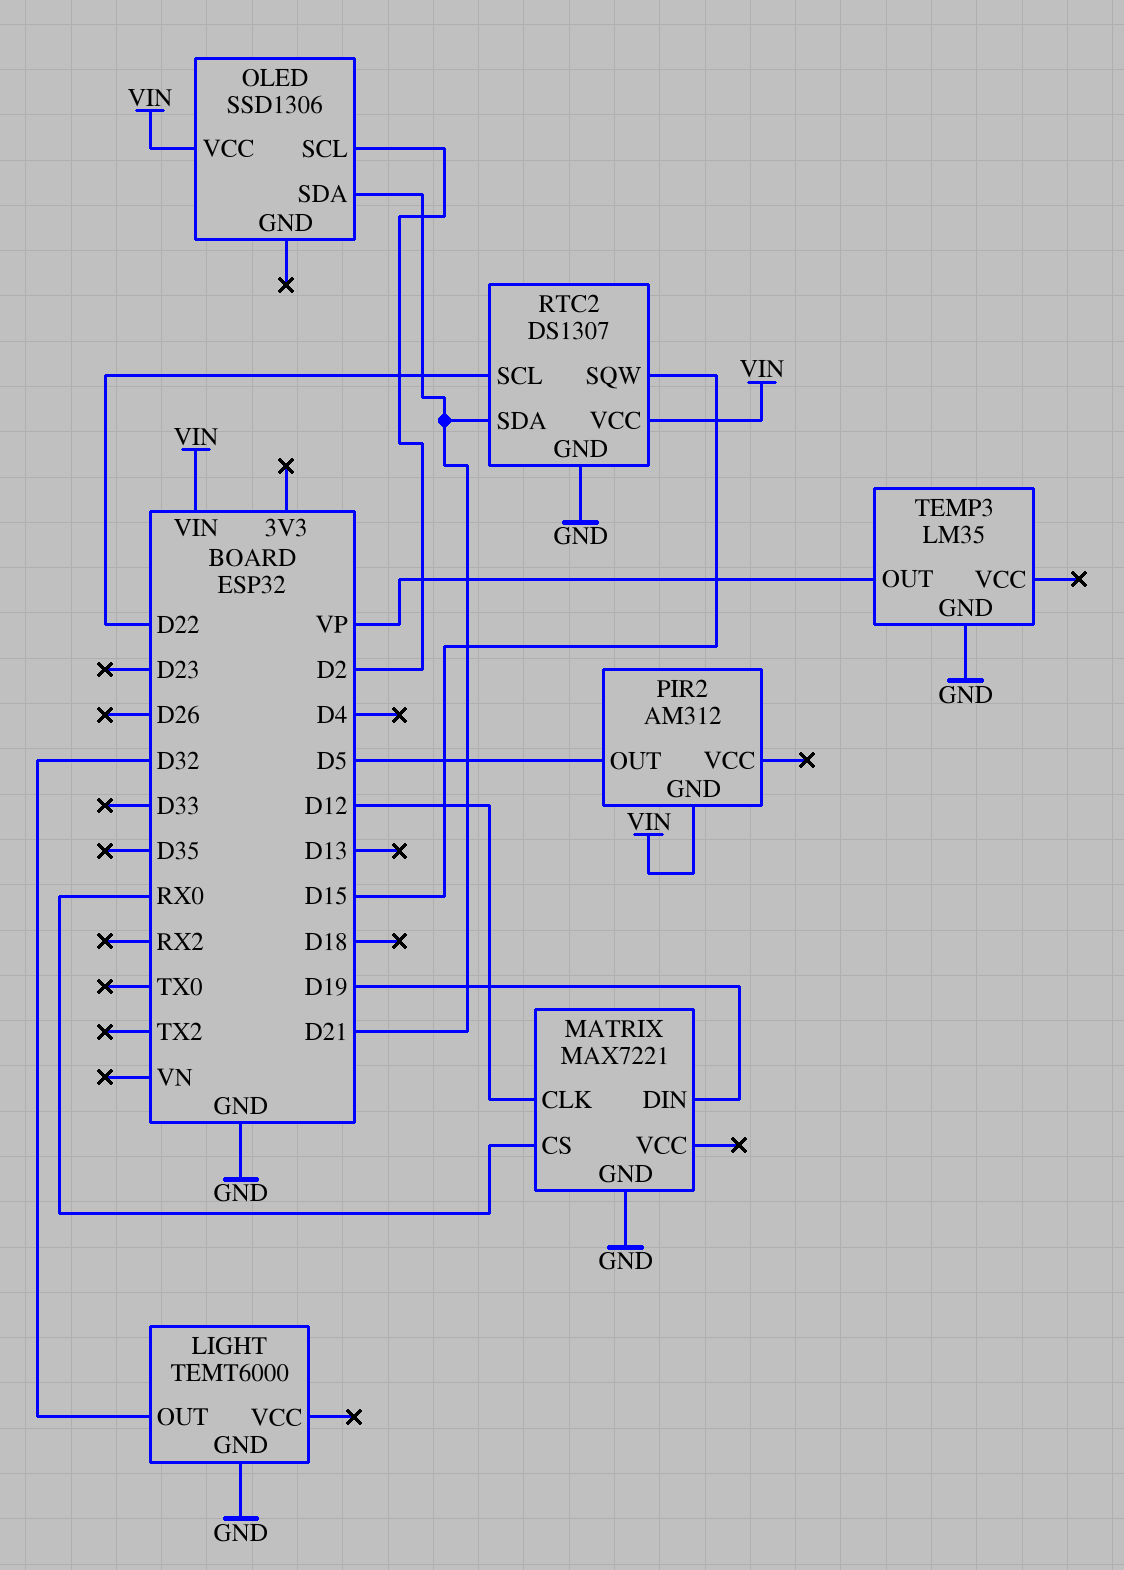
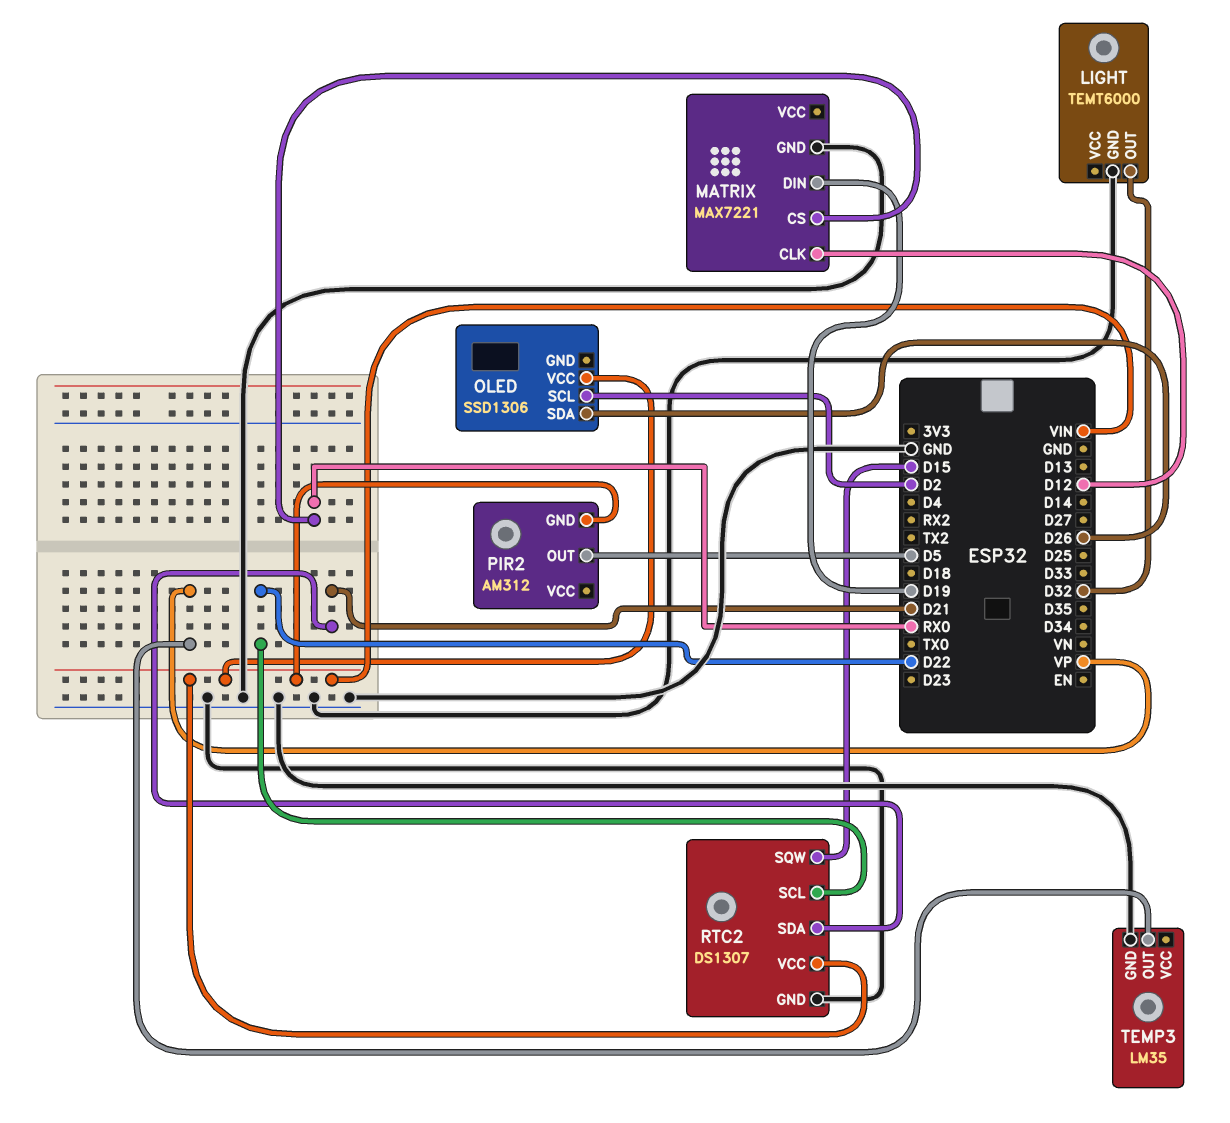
OLED pin SDA: D21 -> D26

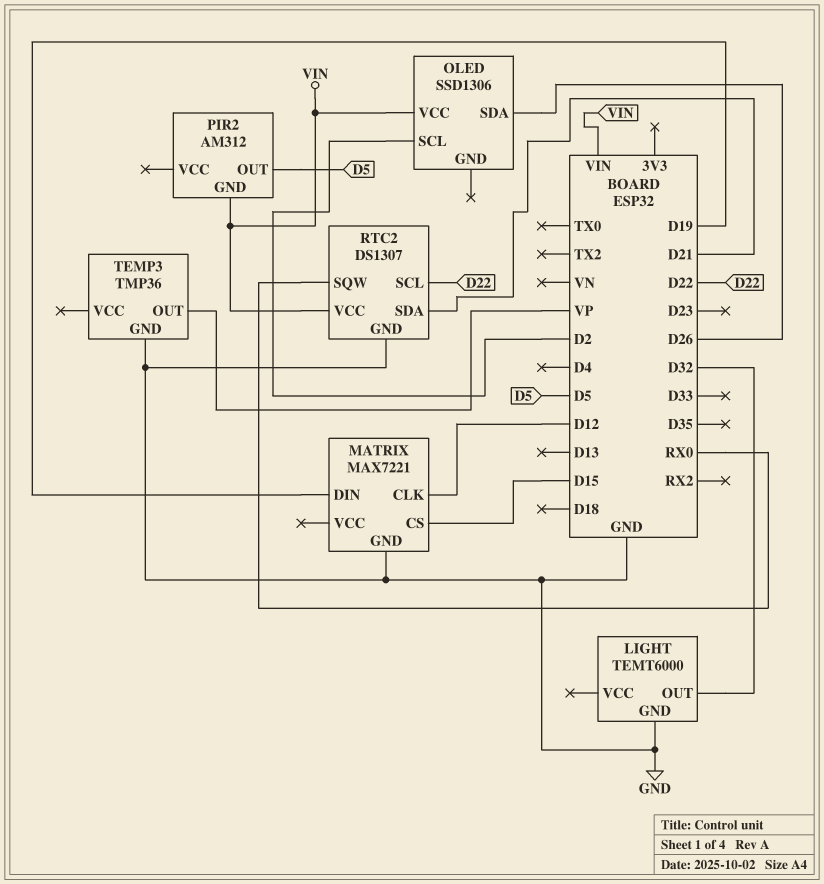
MATRIX pin CS: RX0 -> D15
RTC2 pin SQW: D15 -> RX0
TEMP3: LM35 -> TMP36

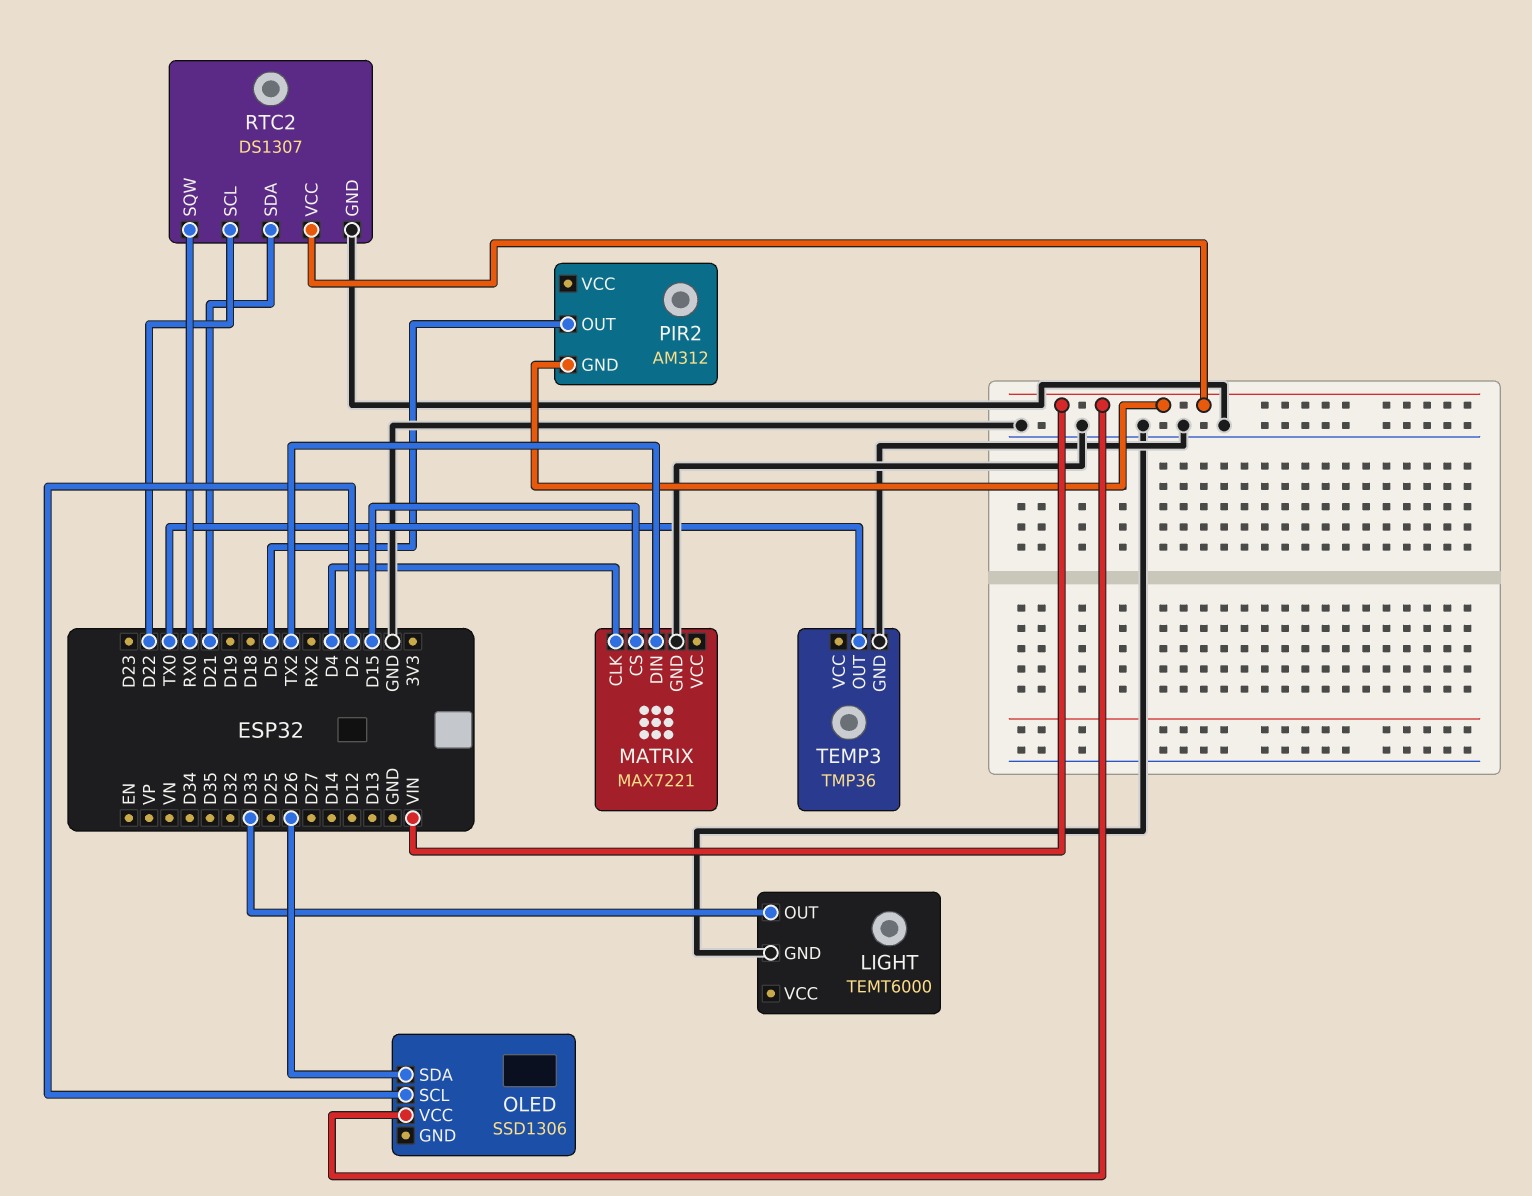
LIGHT pin OUT: D32 -> D33
MATRIX pin CLK: D12 -> D4
MATRIX pin DIN: D19 -> TX2
TEMP3 pin OUT: VP -> TX0

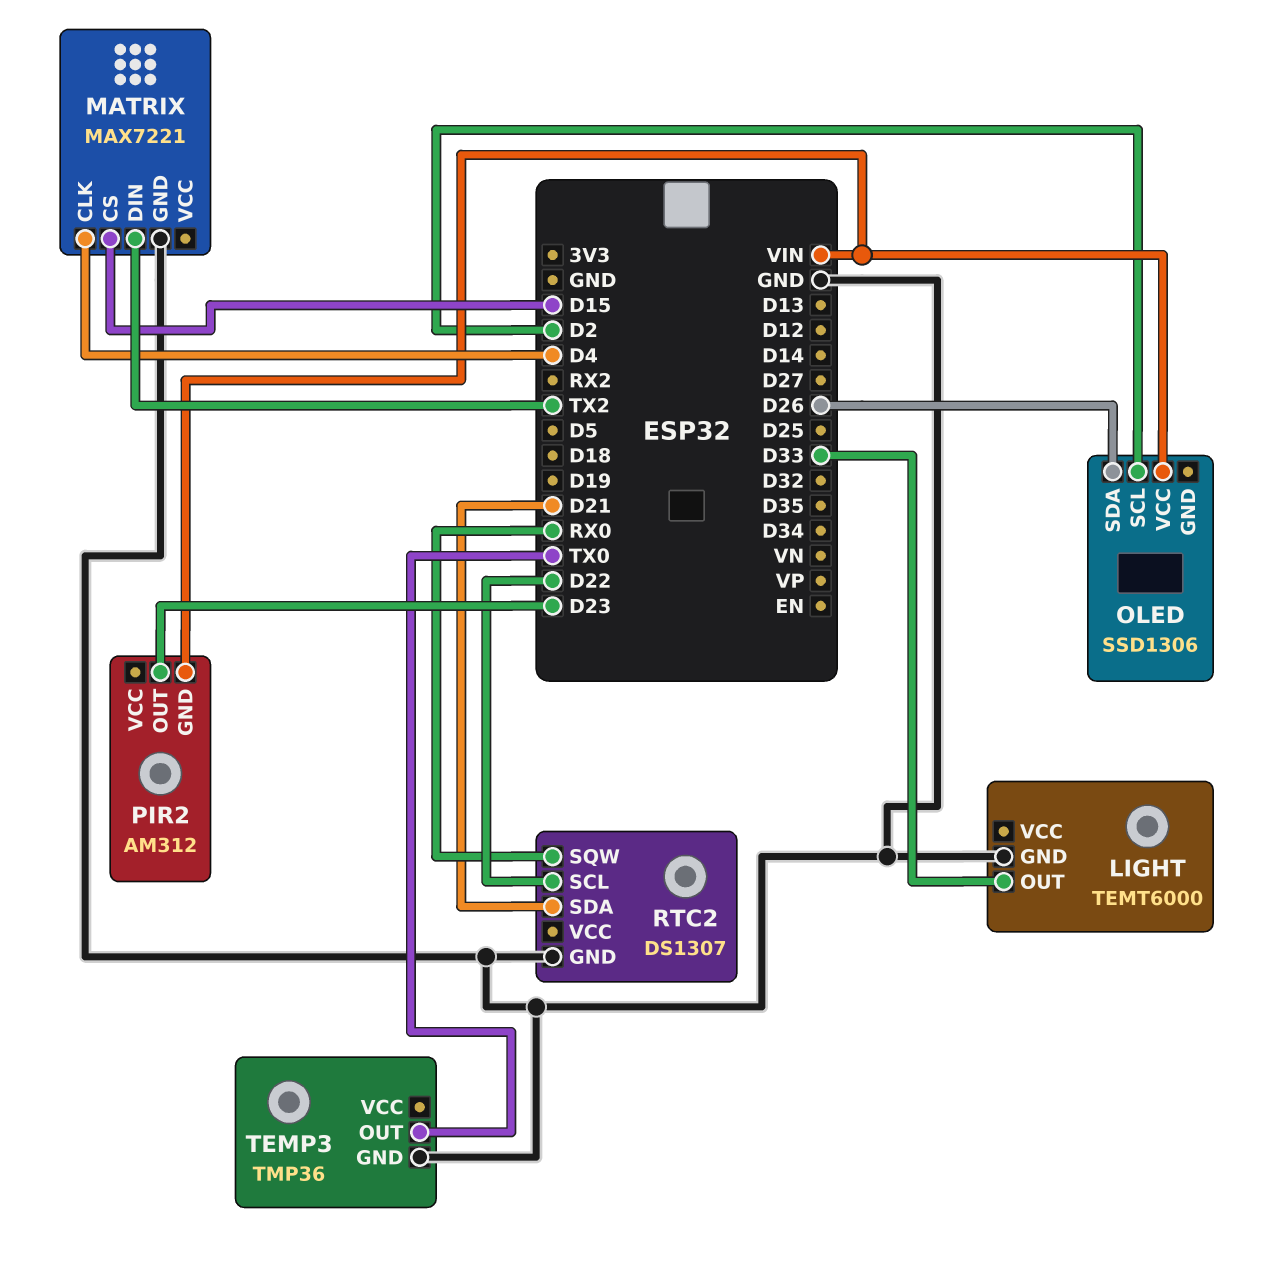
PIR2 pin OUT: D5 -> D23
RTC2 pin VCC: VIN -> none

